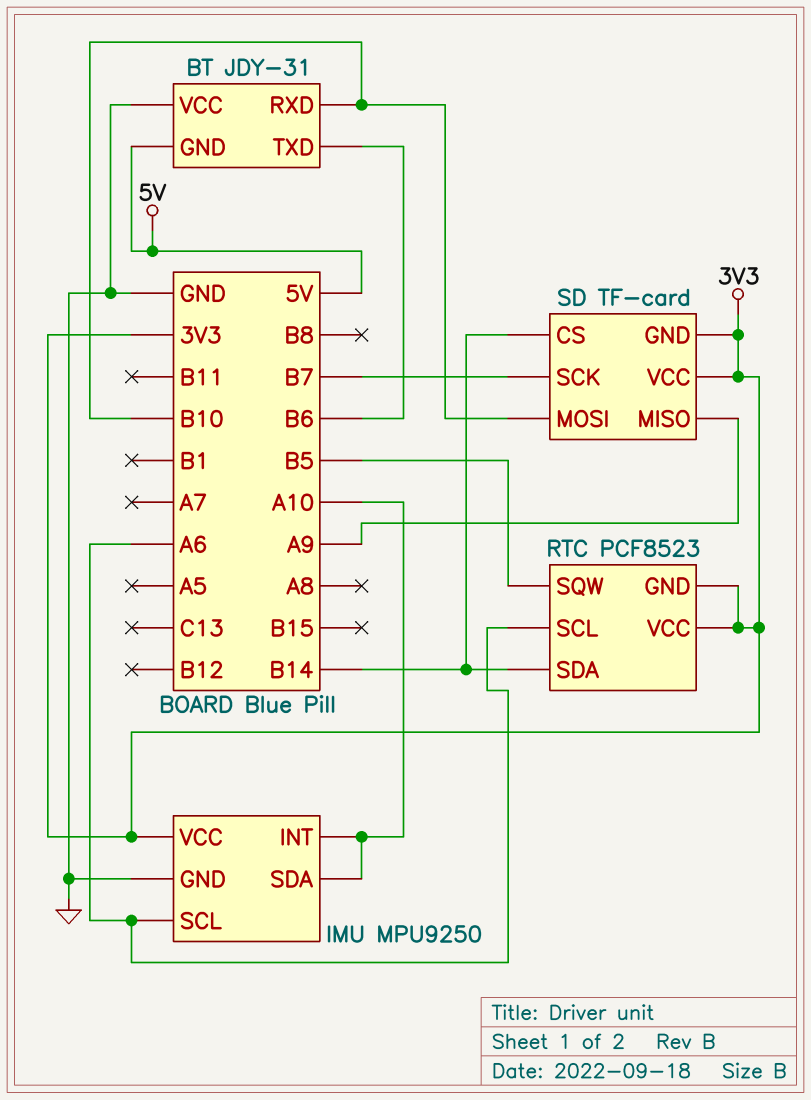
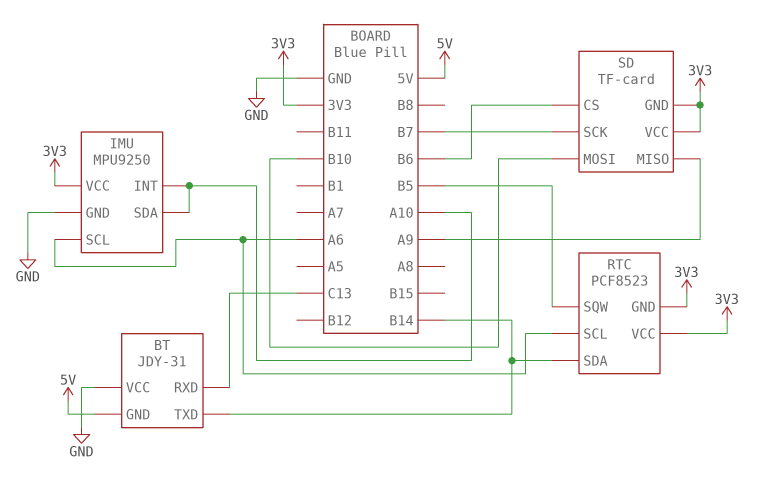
BT pin RXD: B10 -> C13
BT pin TXD: B6 -> B14
SD pin CS: B14 -> B6

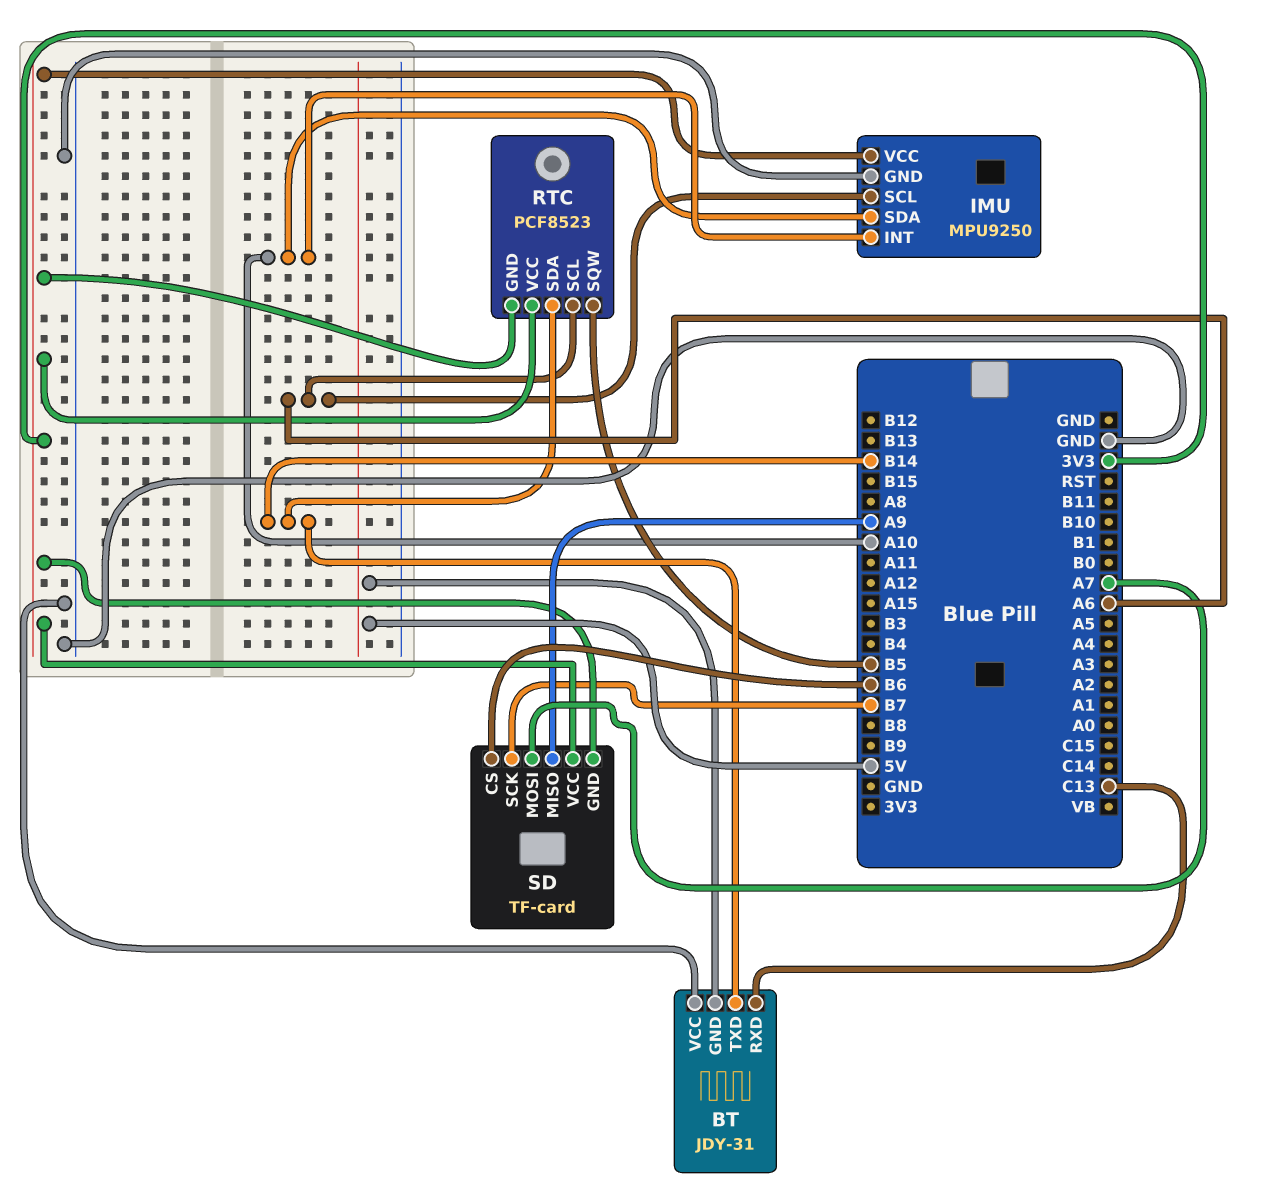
SD pin MOSI: B10 -> A7

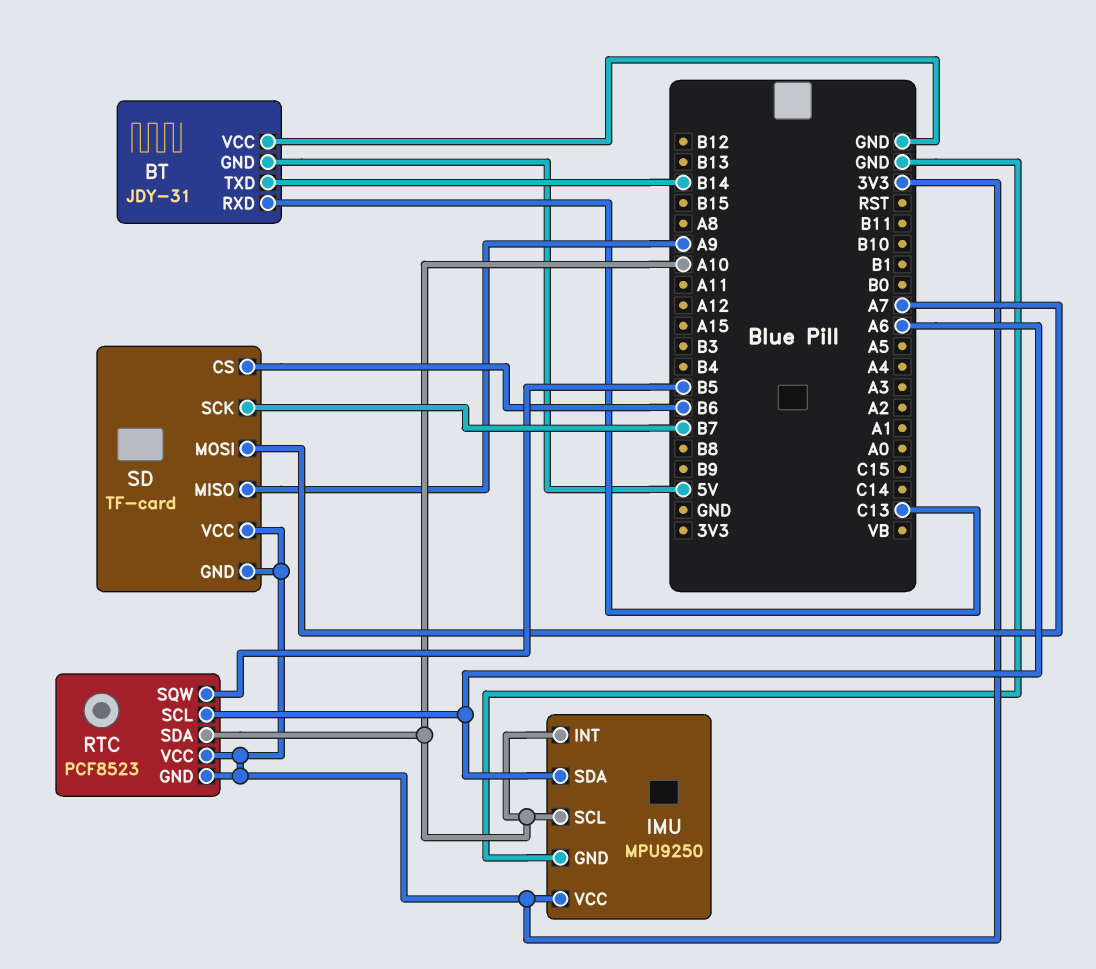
IMU pin SCL: A6 -> A10
IMU pin SDA: A10 -> A6
RTC pin SDA: B14 -> A10

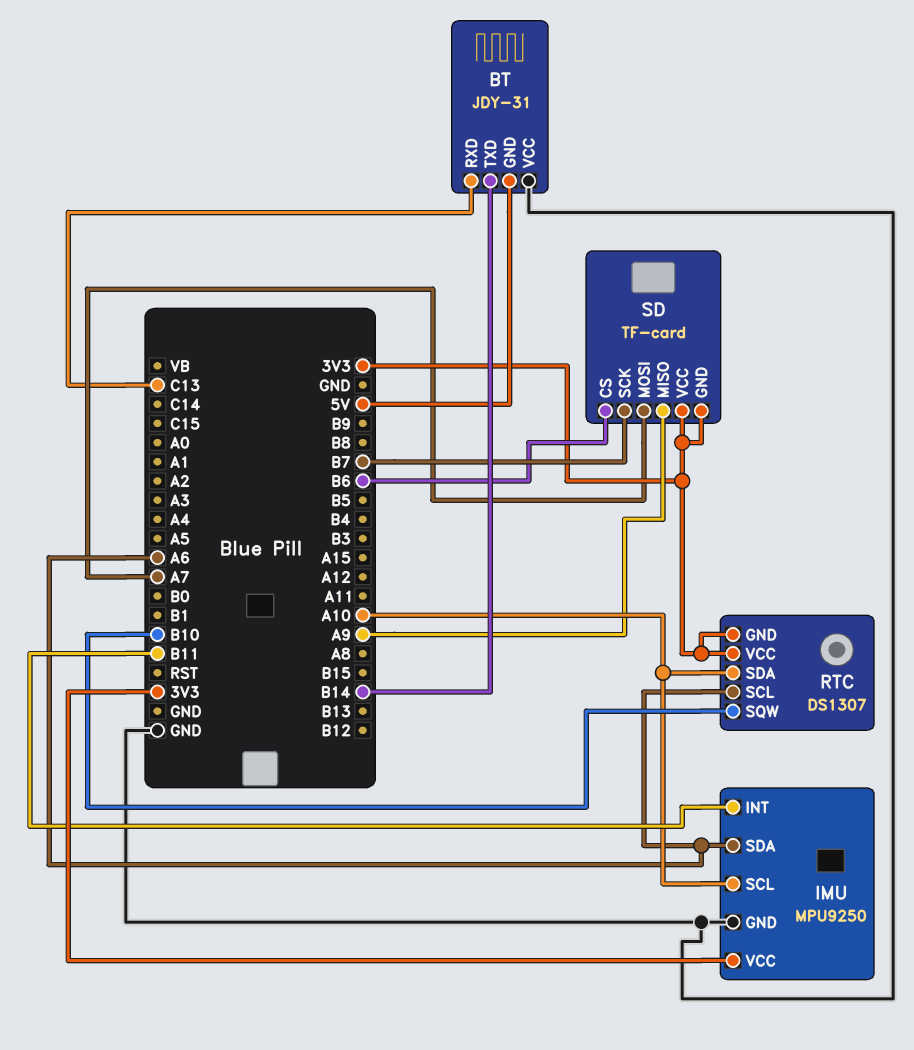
IMU pin INT: A10 -> B11
RTC: PCF8523 -> DS1307
RTC pin SQW: B5 -> B10

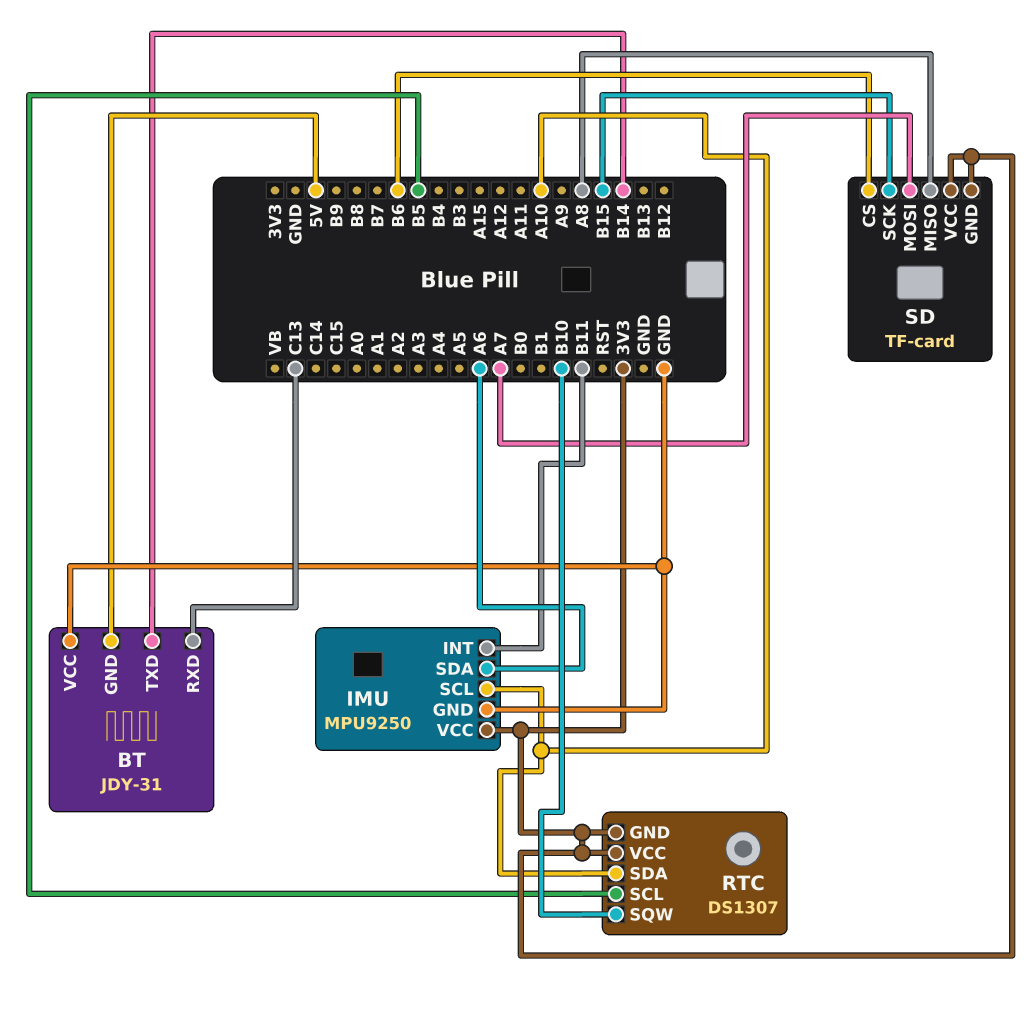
RTC pin SCL: A6 -> B5
SD pin MISO: A9 -> A8
SD pin SCK: B7 -> B15

